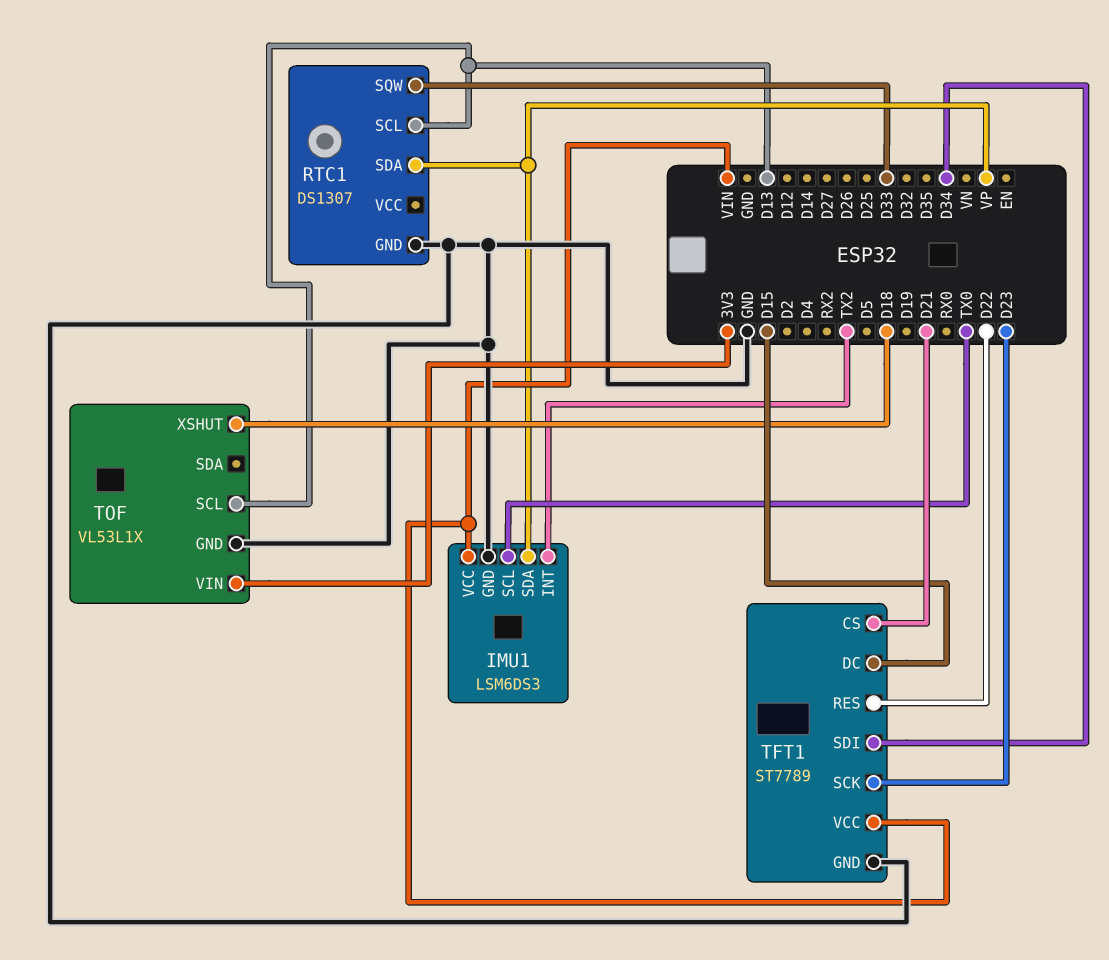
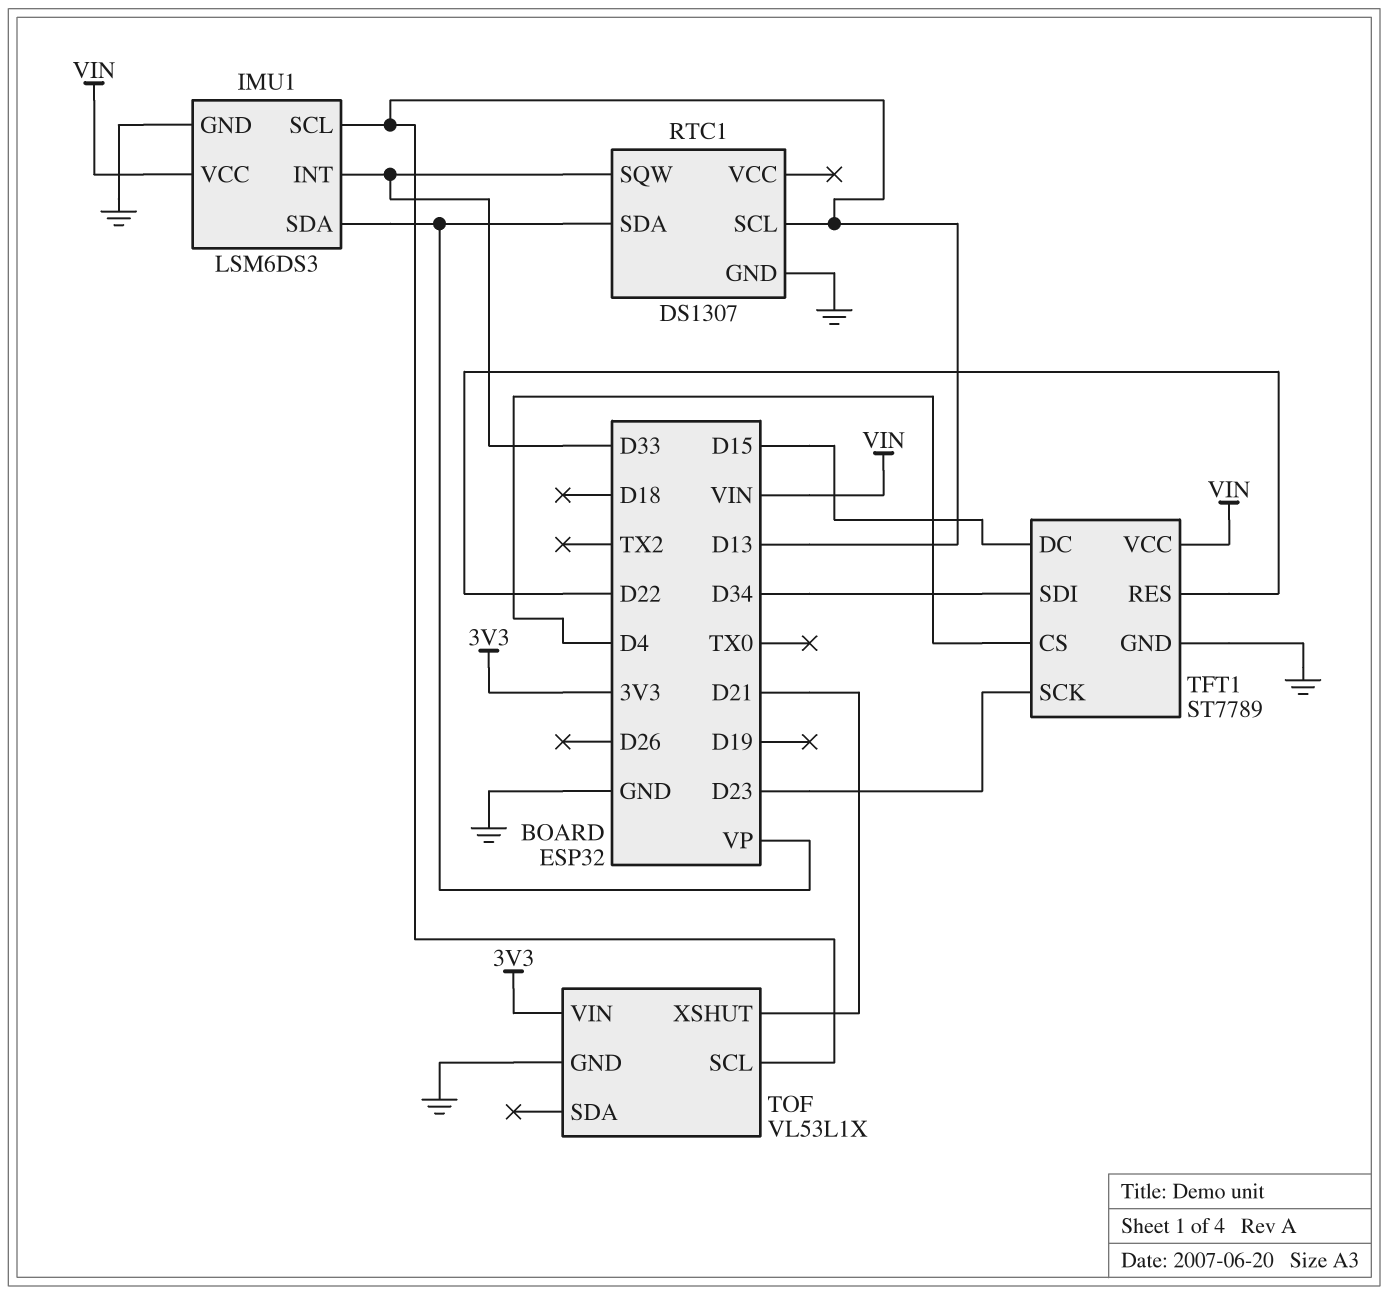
IMU1 pin INT: TX2 -> D33
IMU1 pin SCL: TX0 -> D13
TFT1 pin CS: D21 -> D4
TOF pin XSHUT: D18 -> D21

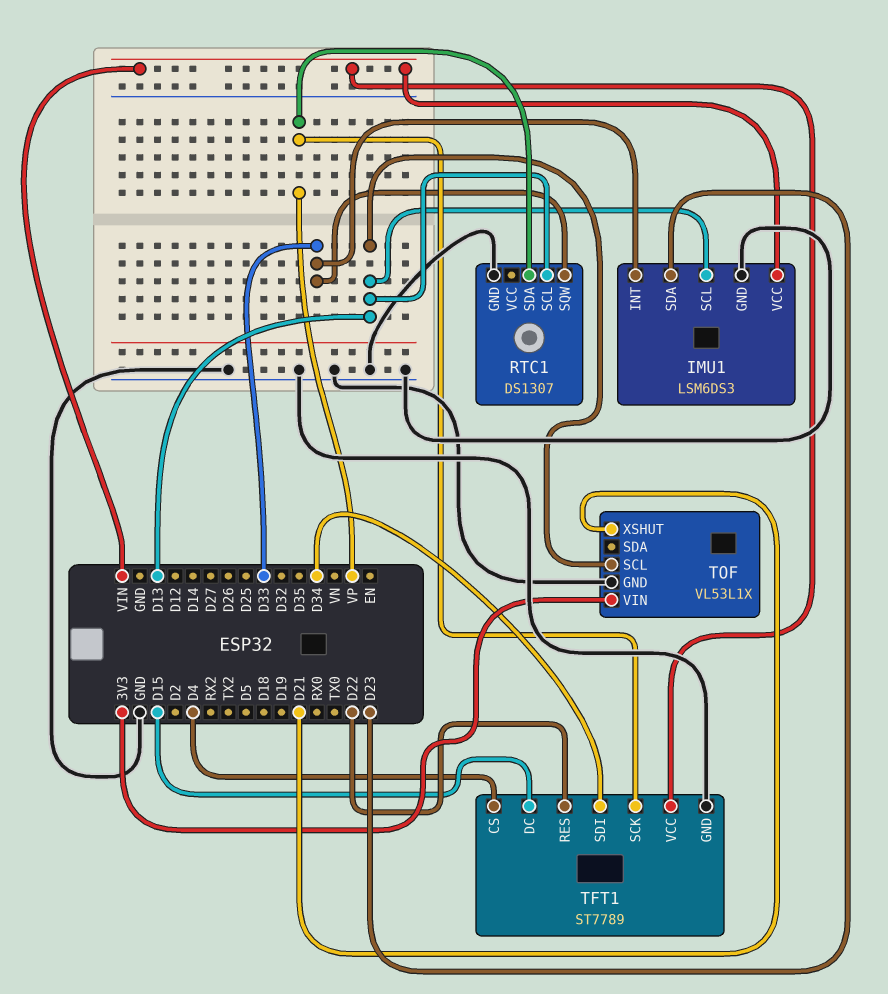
IMU1 pin SDA: VP -> D23
TFT1 pin SCK: D23 -> VP

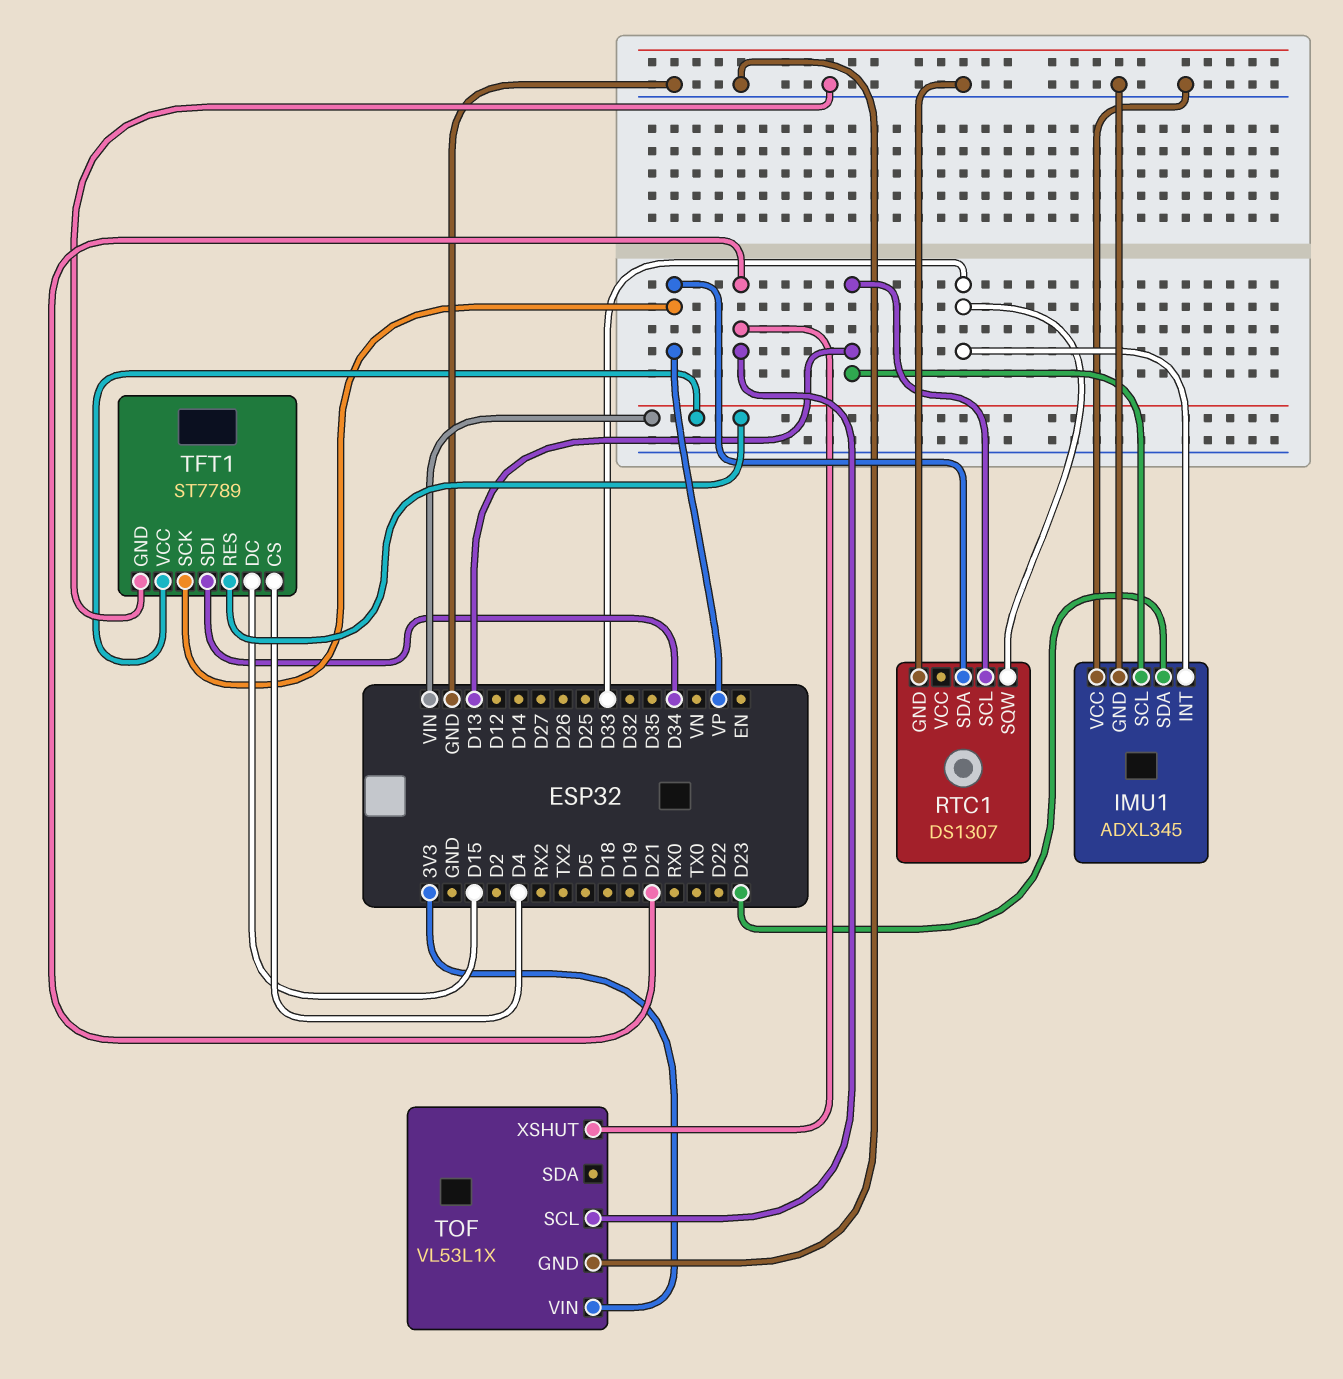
IMU1: LSM6DS3 -> ADXL345
IMU1 pin VCC: VIN -> GND
TFT1 pin RES: D22 -> VIN
TOF pin SCL: D13 -> D21

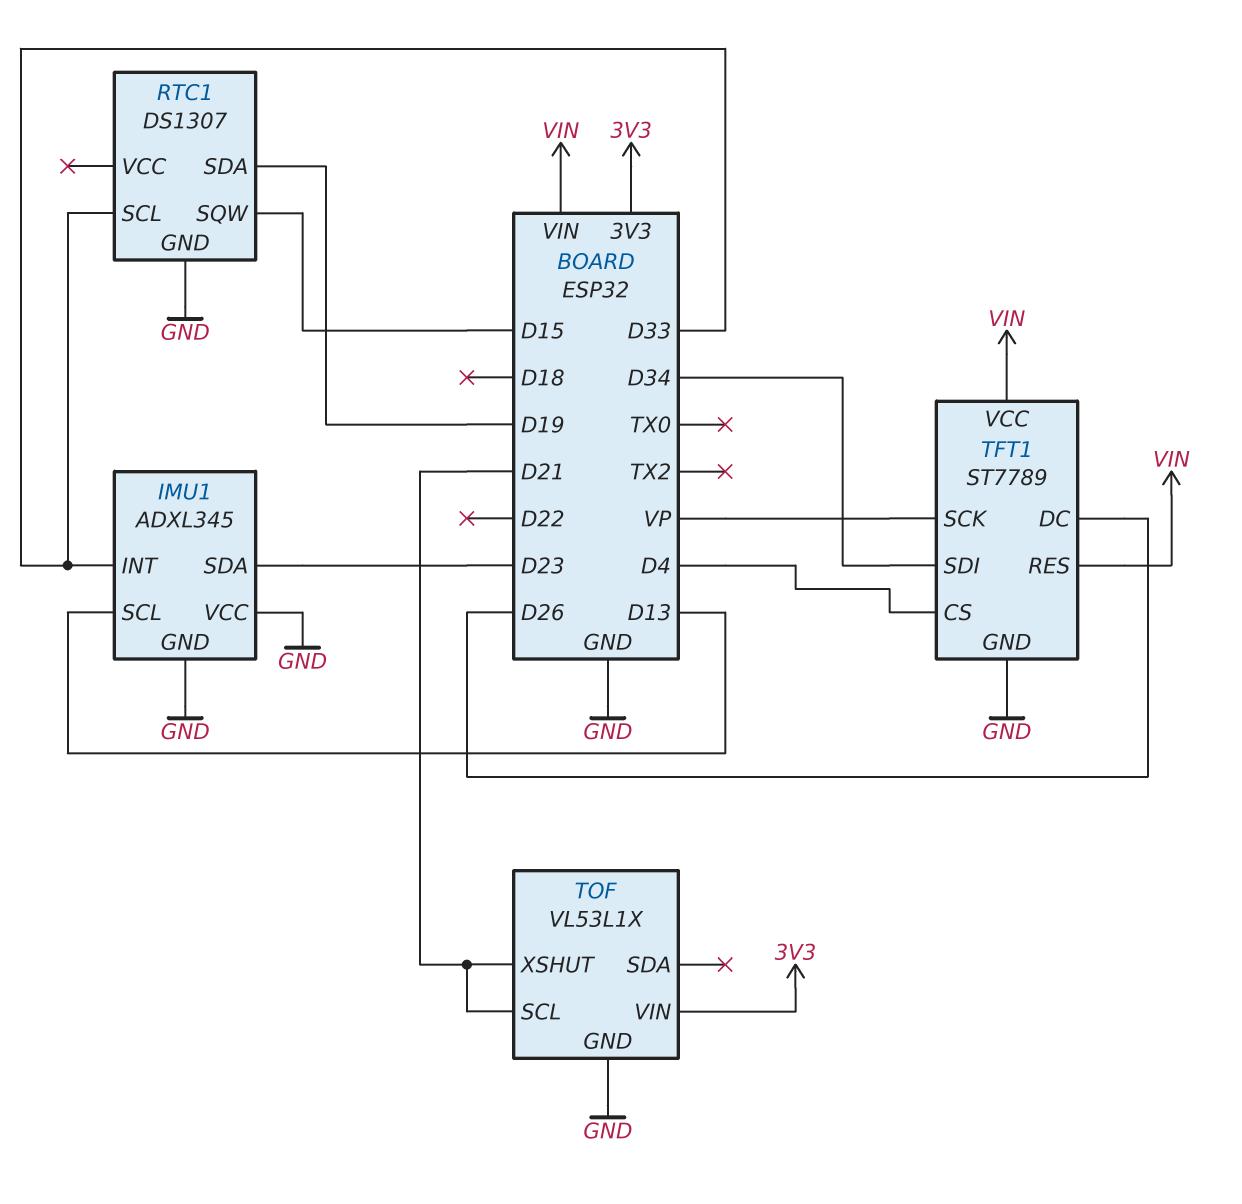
RTC1 pin SCL: D13 -> D33
RTC1 pin SDA: VP -> D19
RTC1 pin SQW: D33 -> D15
TFT1 pin DC: D15 -> D26

